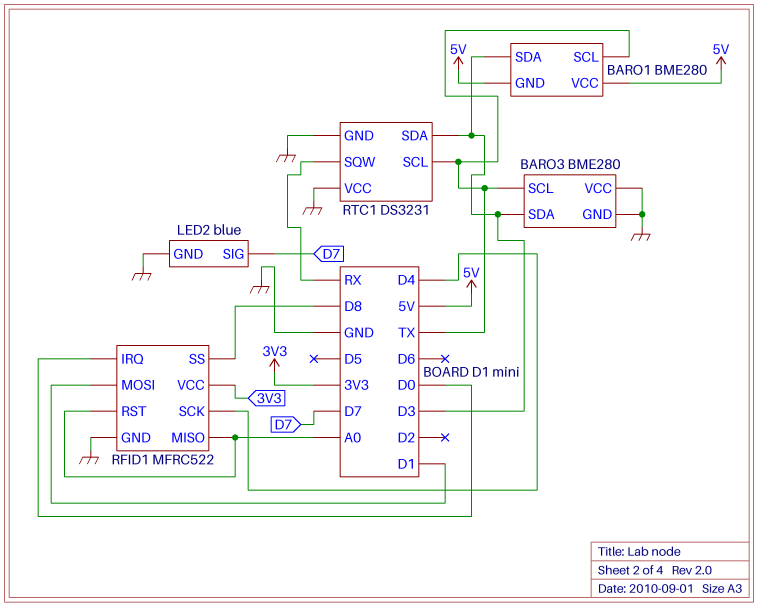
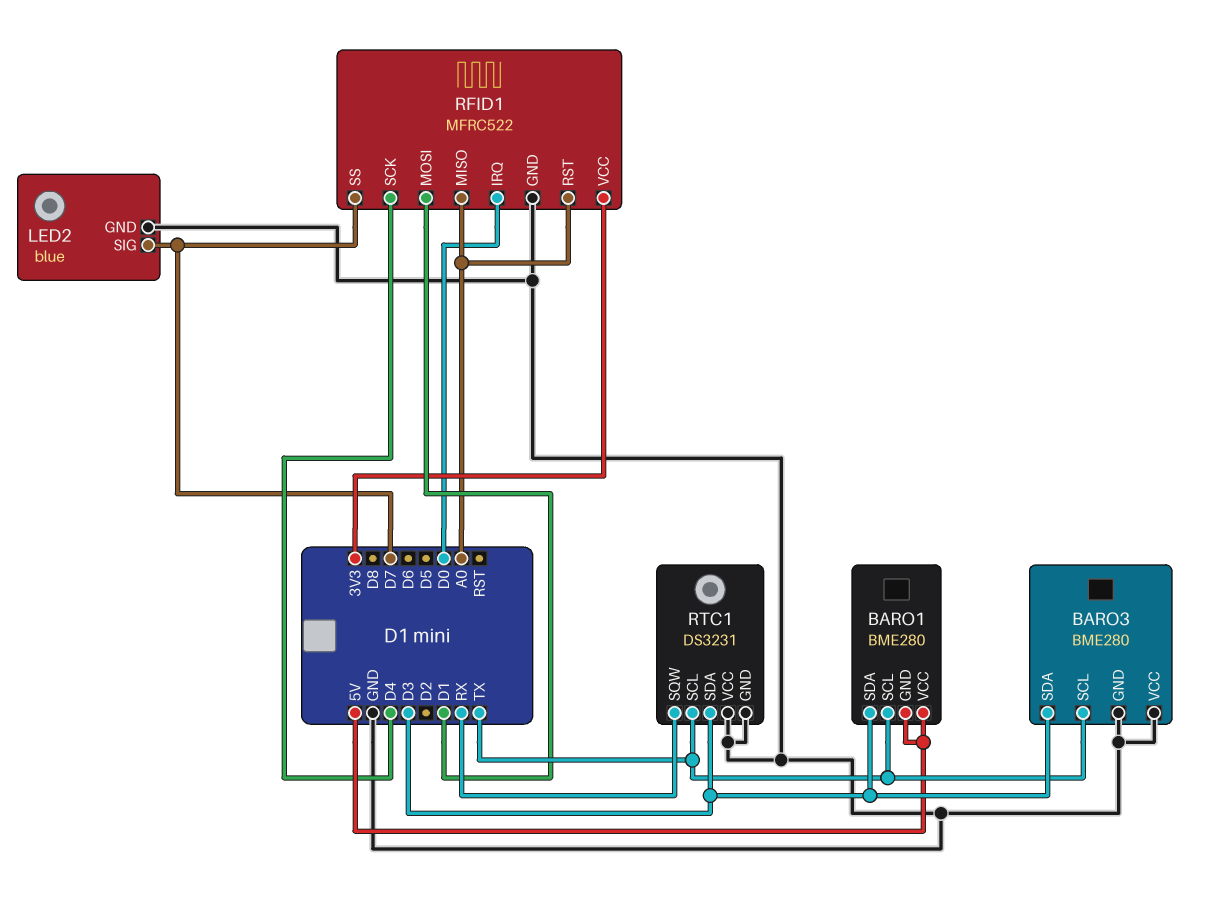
RFID1 pin SS: D8 -> D7

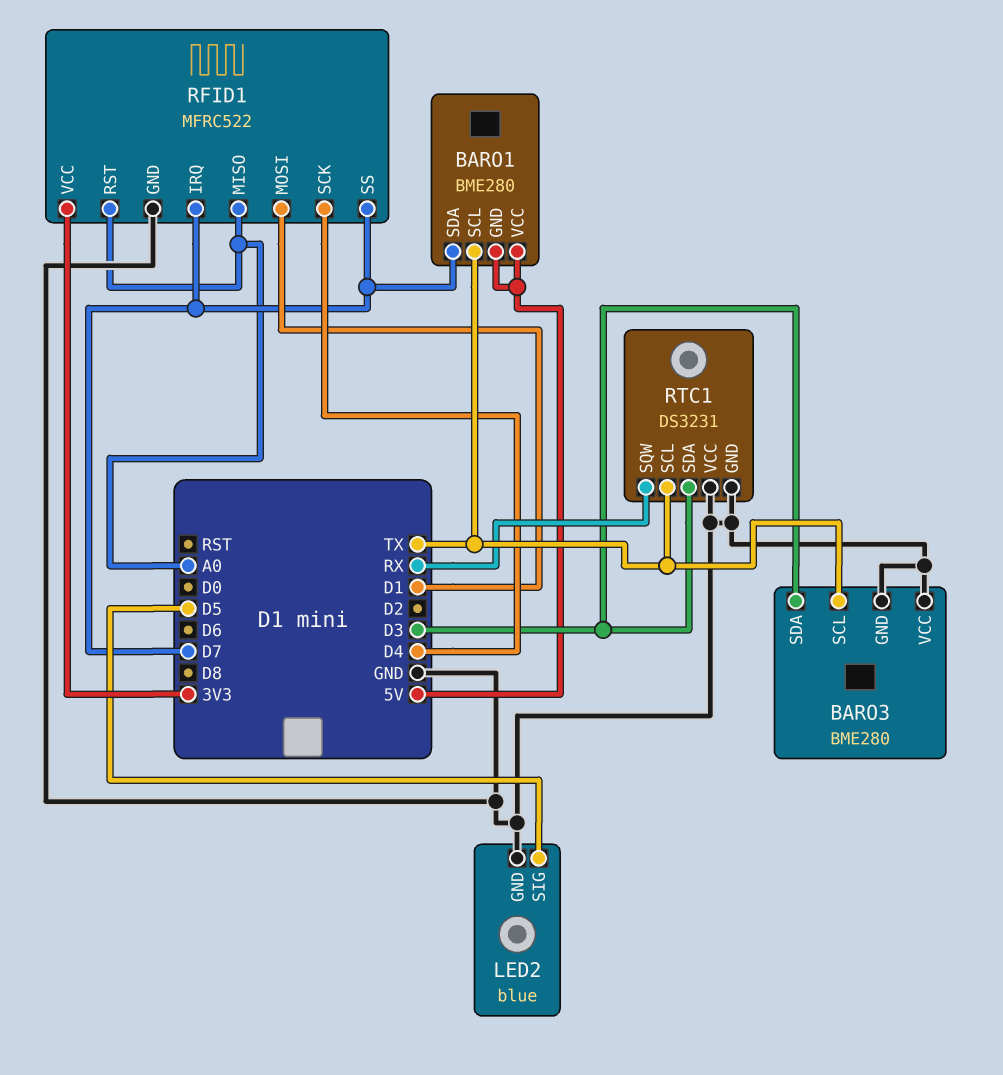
BARO1 pin SDA: D3 -> D7
LED2 pin SIG: D7 -> D5
RFID1 pin IRQ: D0 -> D7

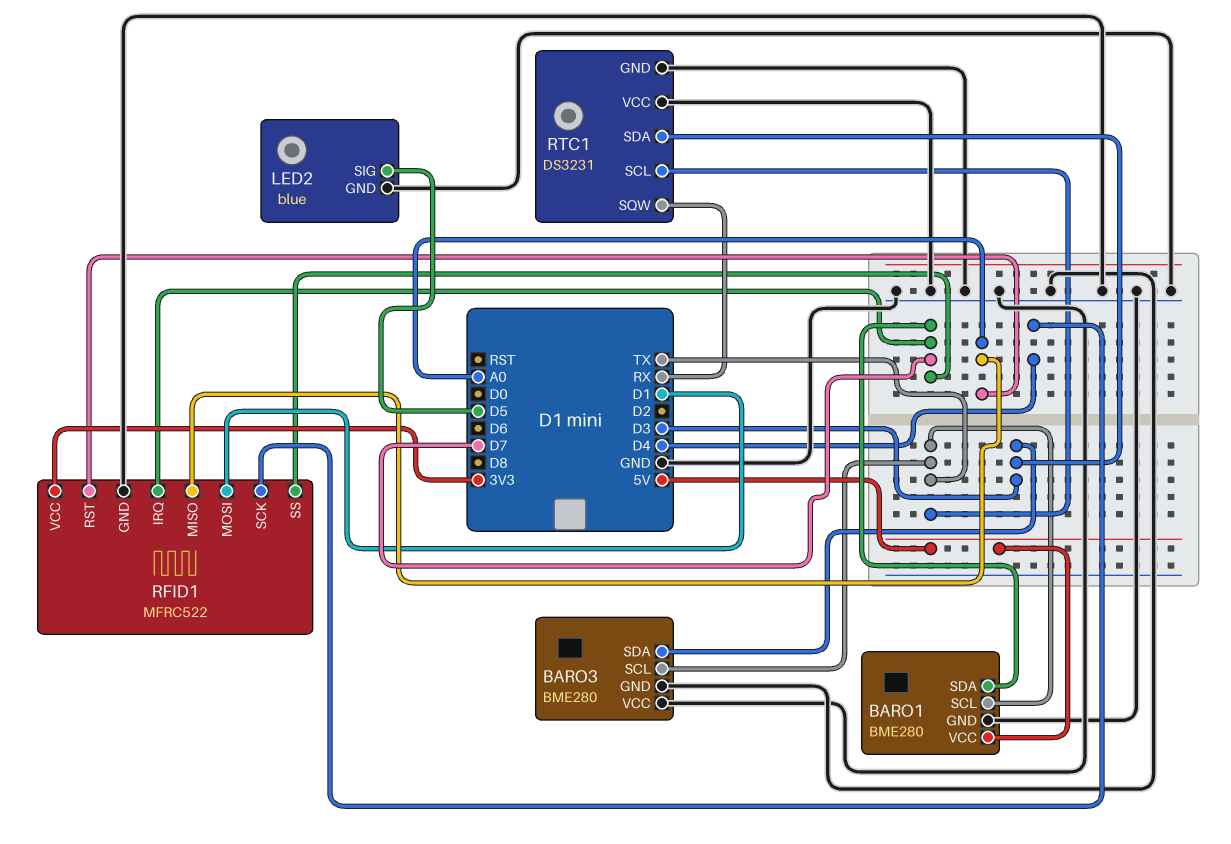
BARO1 pin GND: 5V -> GND

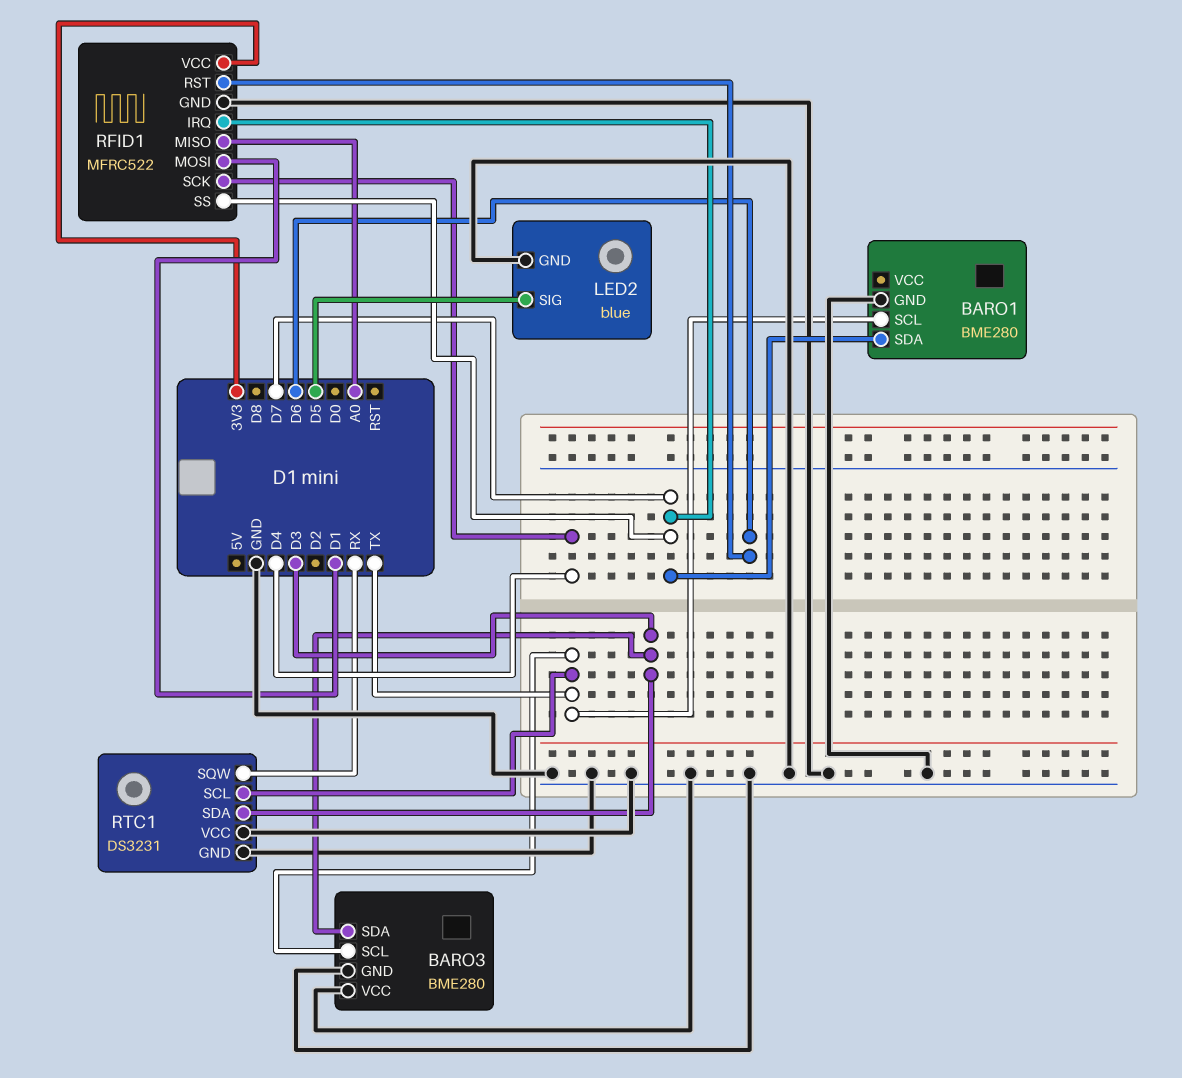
BARO1 pin VCC: 5V -> none
RFID1 pin RST: A0 -> D6

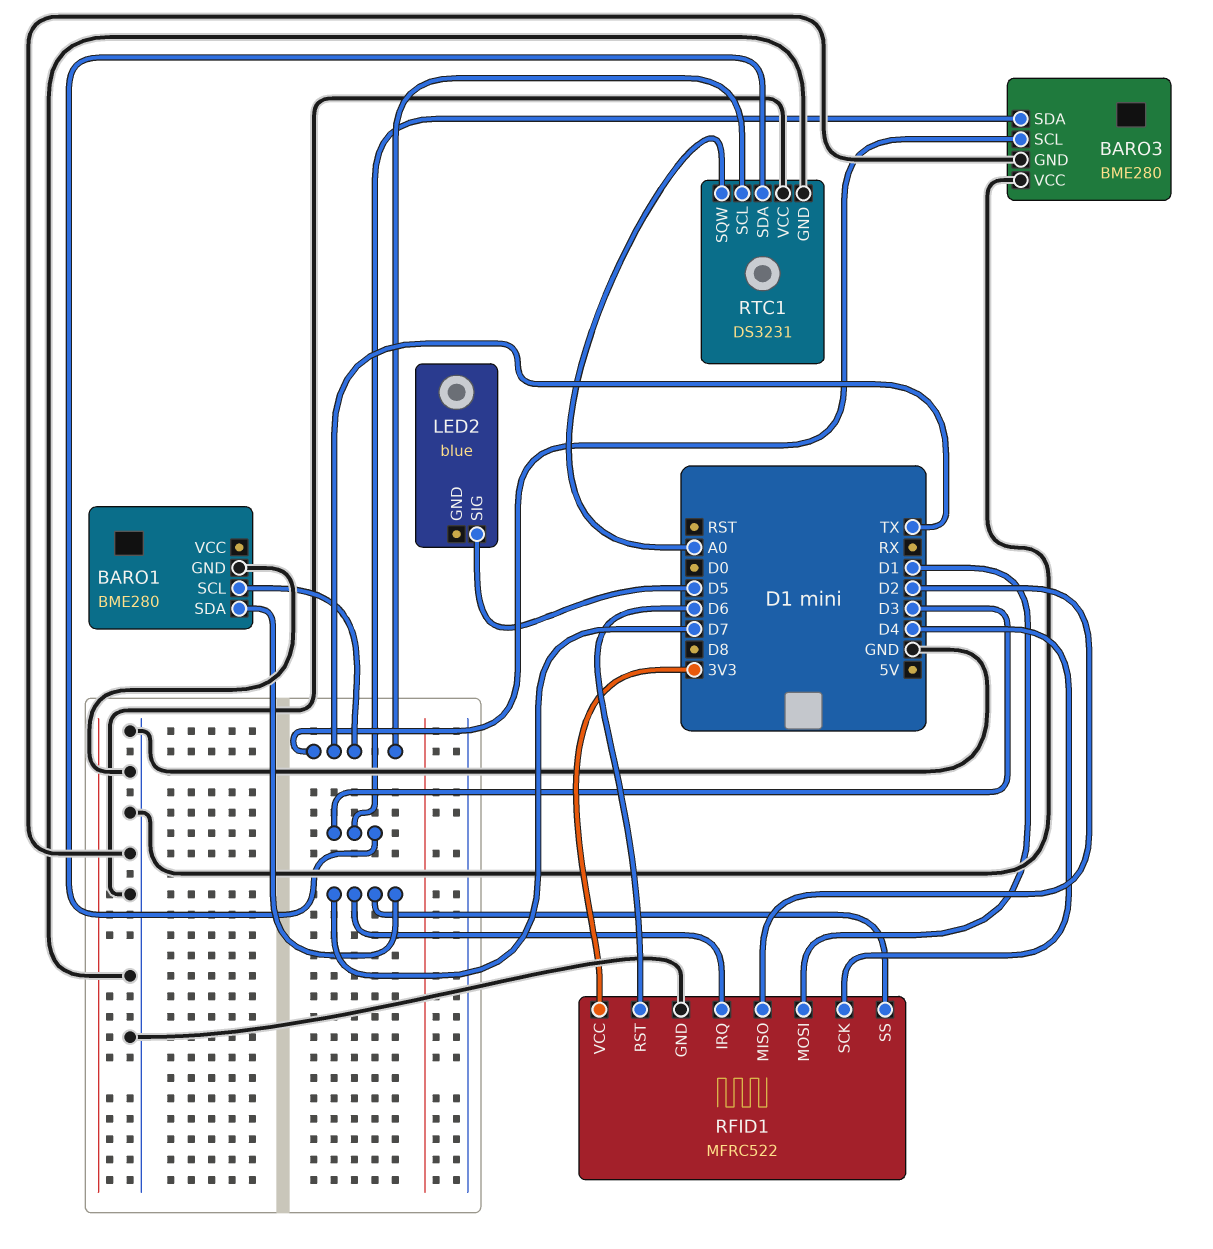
LED2 pin GND: GND -> none
RFID1 pin MISO: A0 -> D2
RTC1 pin SQW: RX -> A0

